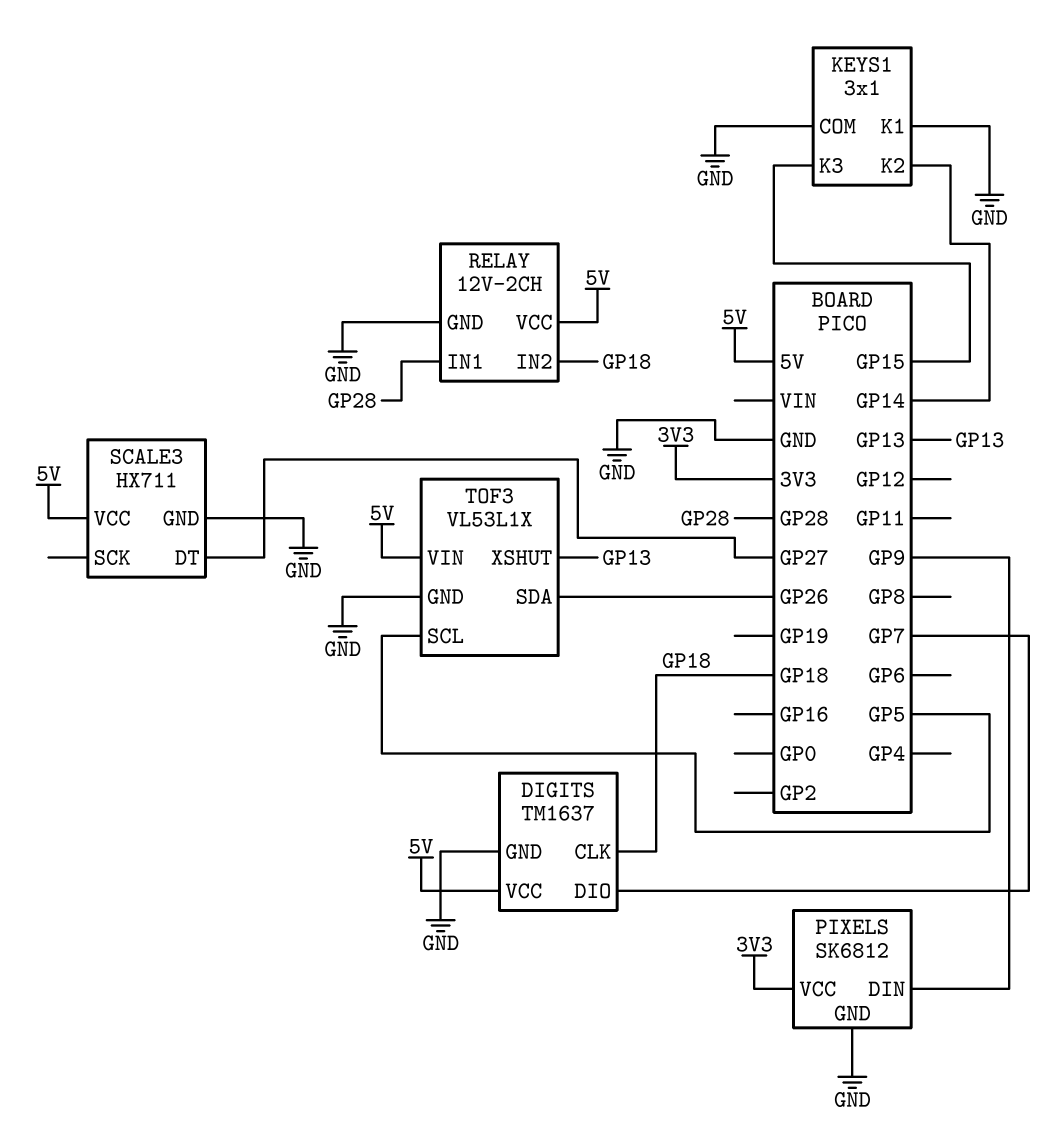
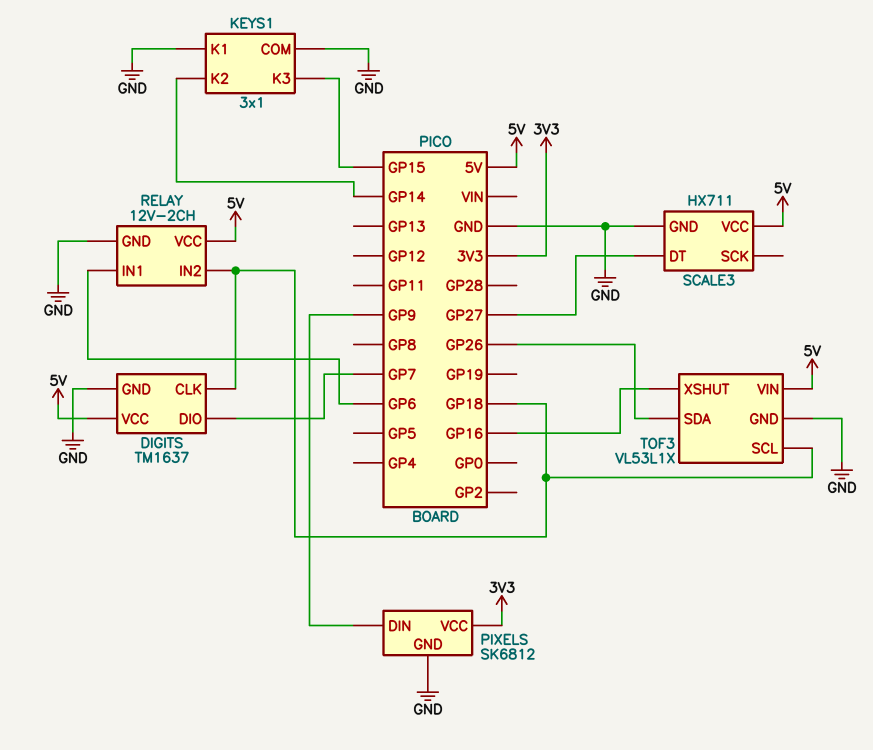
RELAY pin IN1: GP28 -> GP6
TOF3 pin SCL: GP5 -> GP18
TOF3 pin XSHUT: GP13 -> GP16

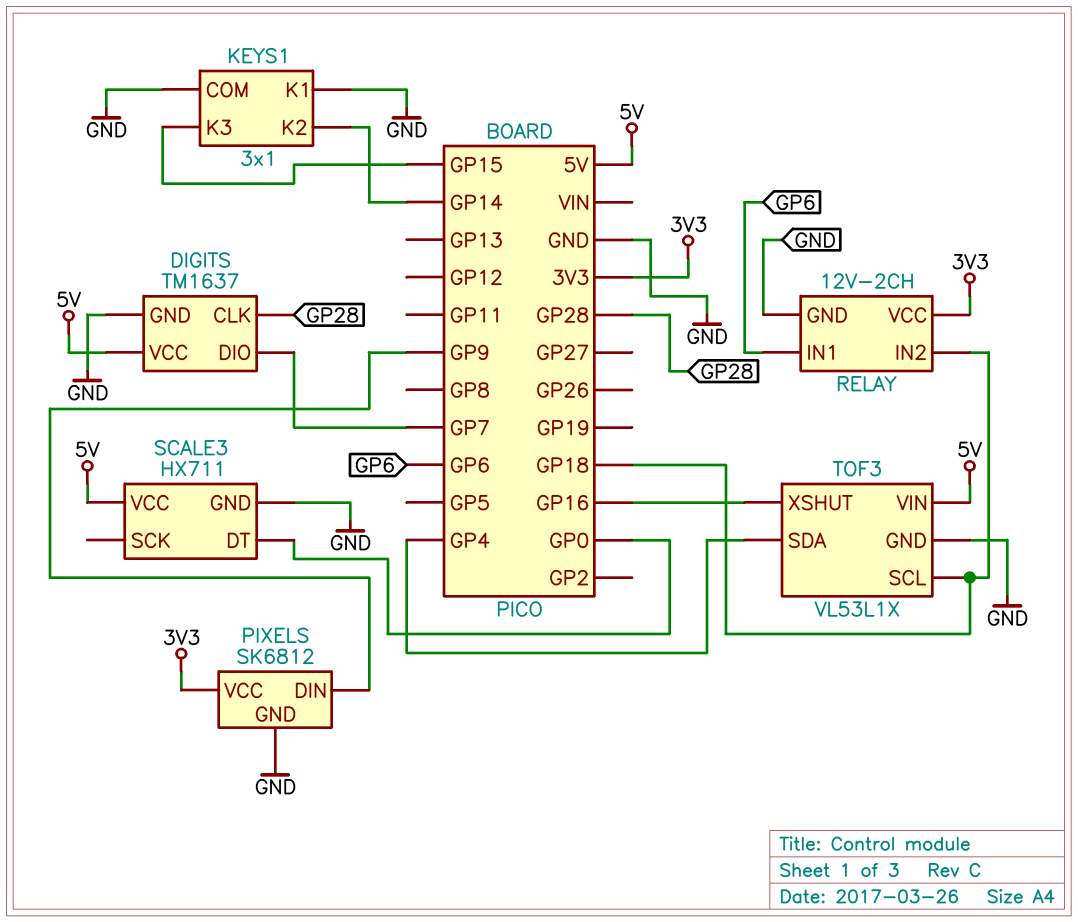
DIGITS pin CLK: GP18 -> GP28
RELAY pin VCC: 5V -> 3V3
SCALE3 pin DT: GP27 -> GP0
TOF3 pin SDA: GP26 -> GP4

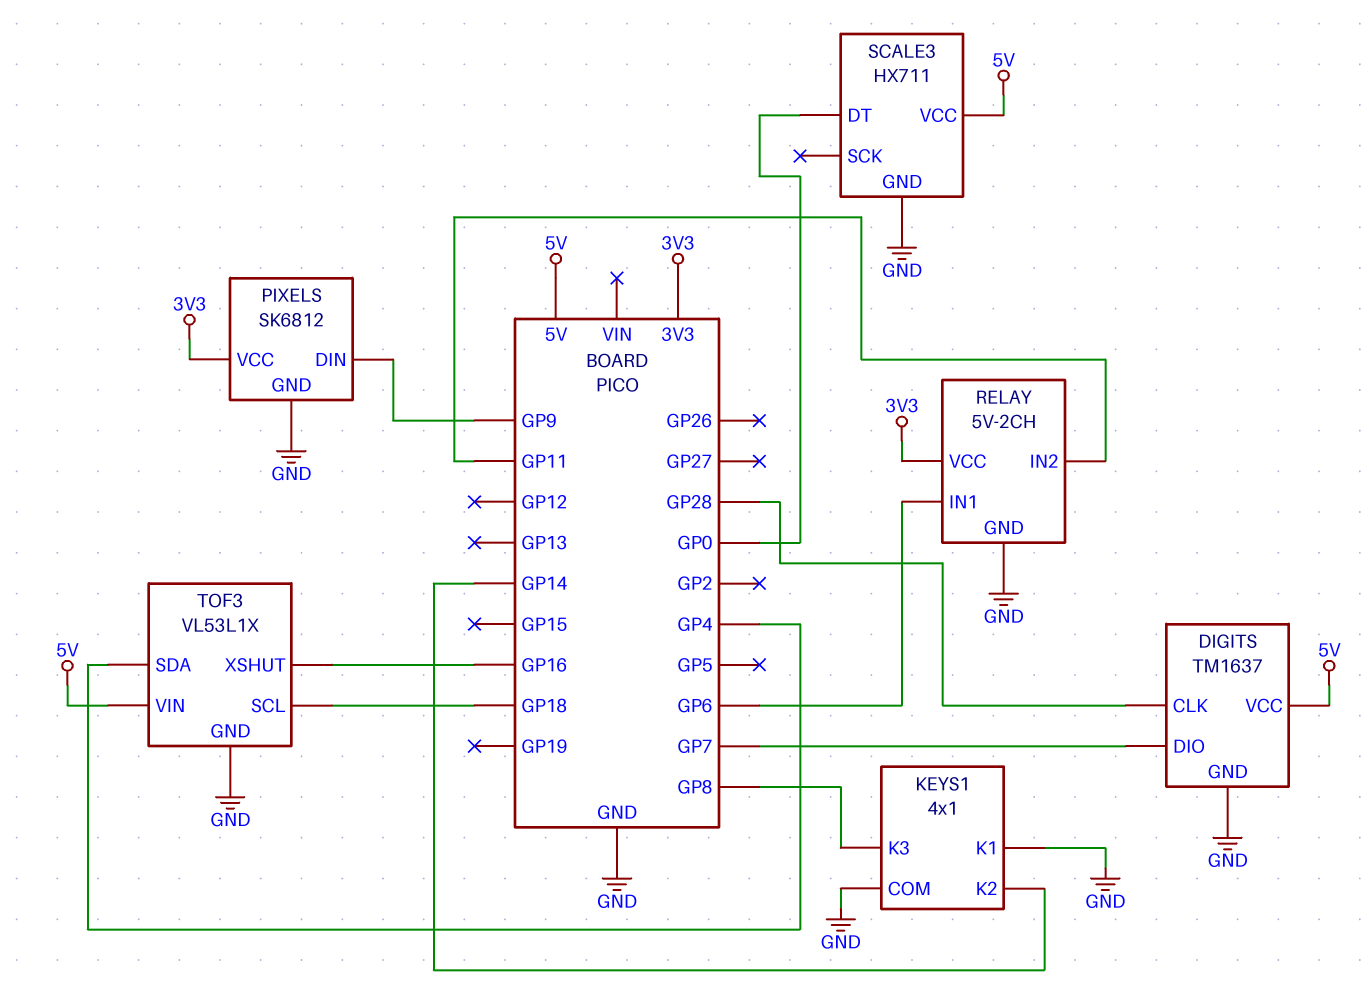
KEYS1: 3x1 -> 4x1
KEYS1 pin K3: GP15 -> GP8
RELAY: 12V-2CH -> 5V-2CH
RELAY pin IN2: GP18 -> GP11

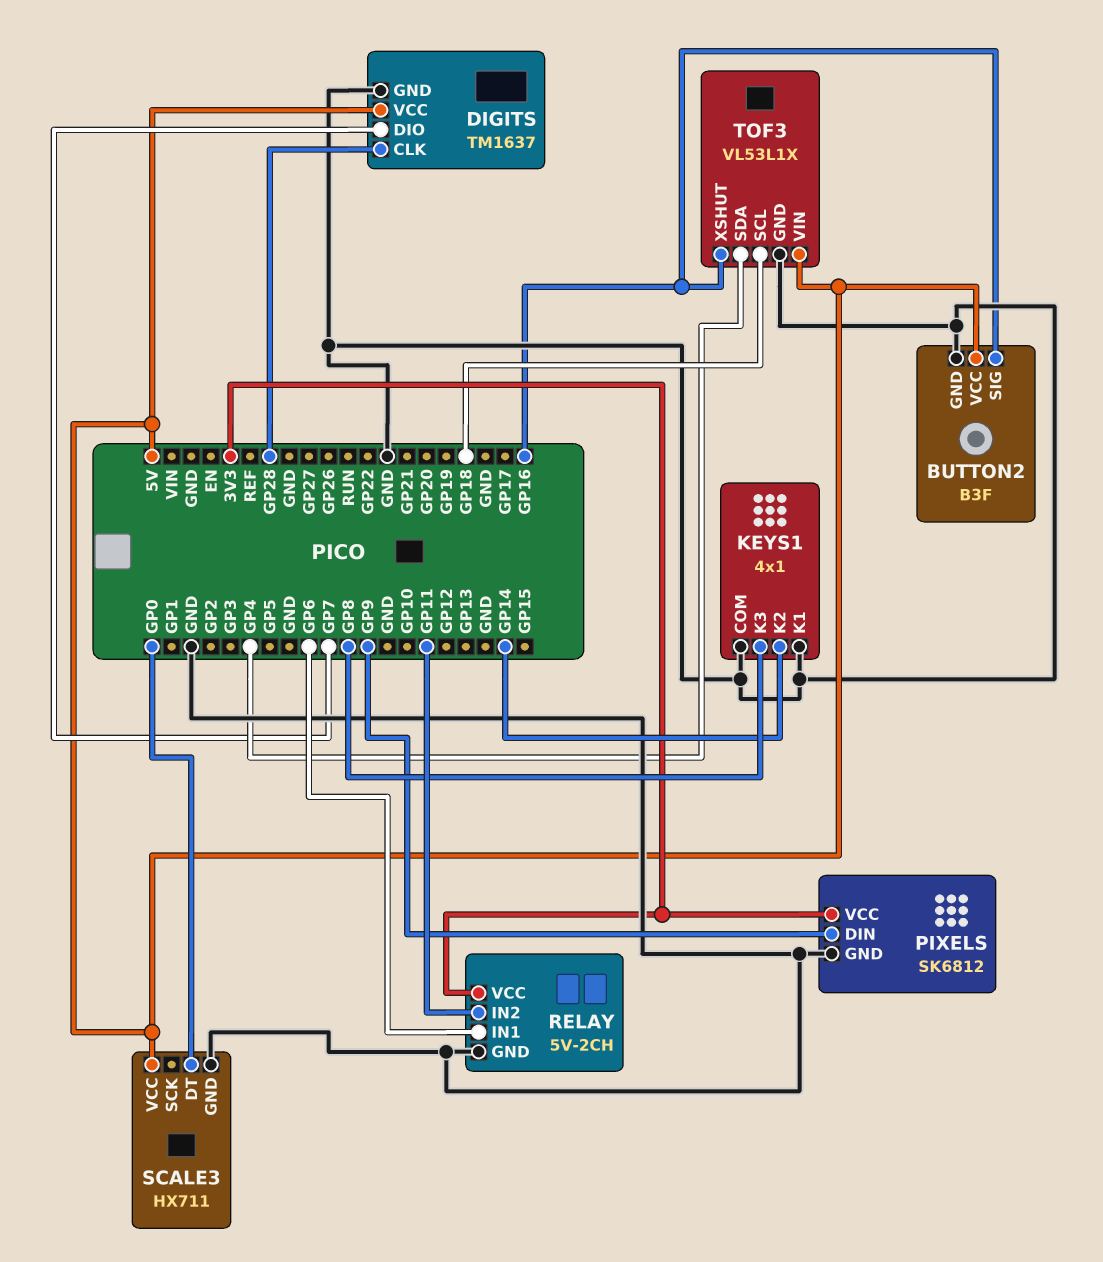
BUTTON2: none -> B3F
BUTTON2 pin GND: none -> GND
BUTTON2 pin SIG: none -> GP16
BUTTON2 pin VCC: none -> 5V

